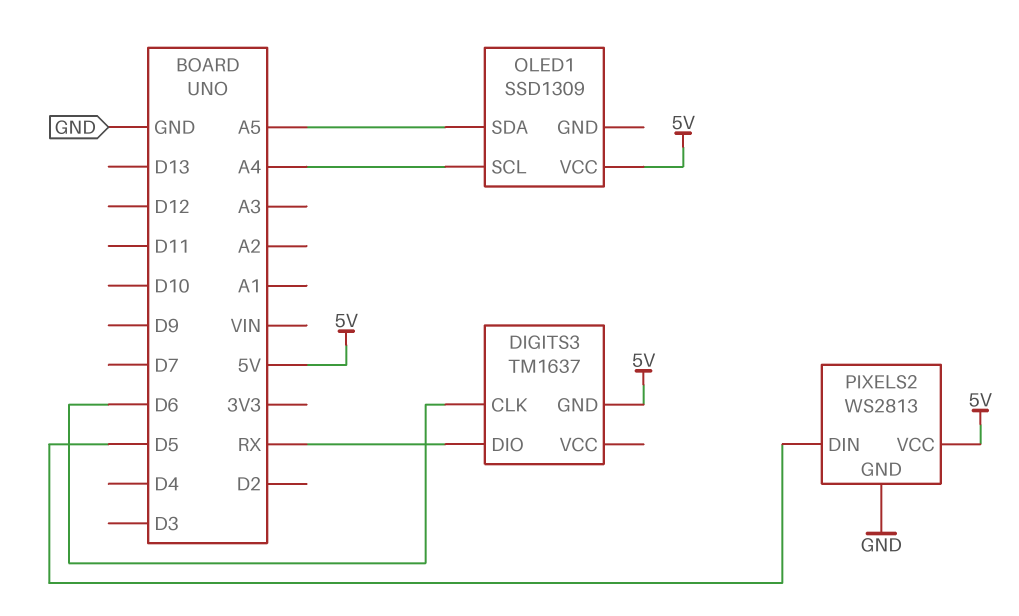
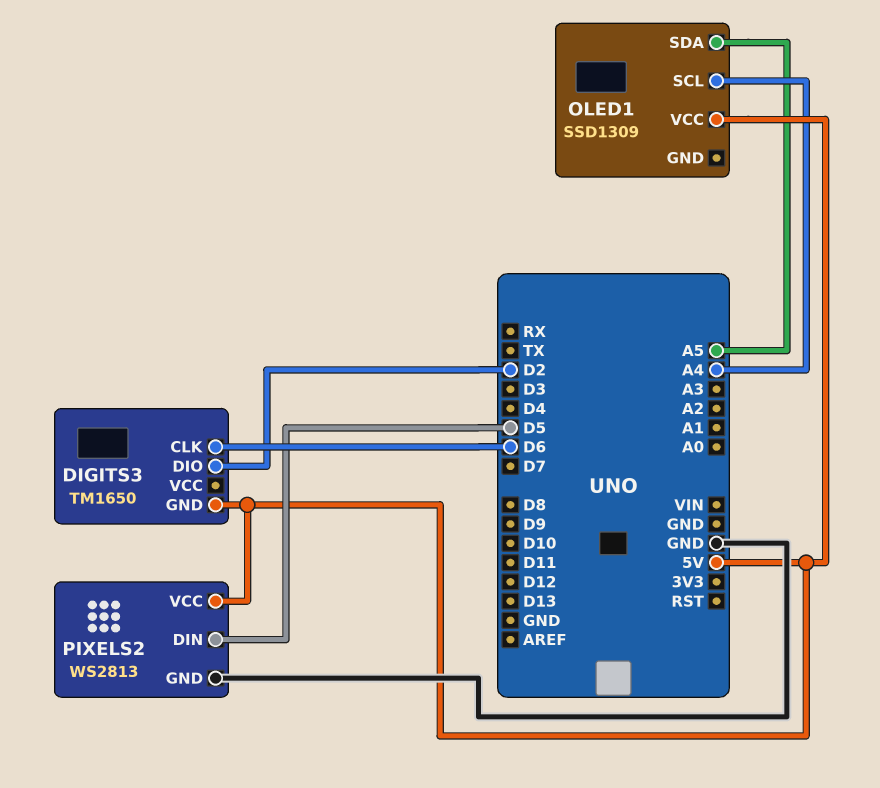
DIGITS3: TM1637 -> TM1650
DIGITS3 pin DIO: RX -> D2

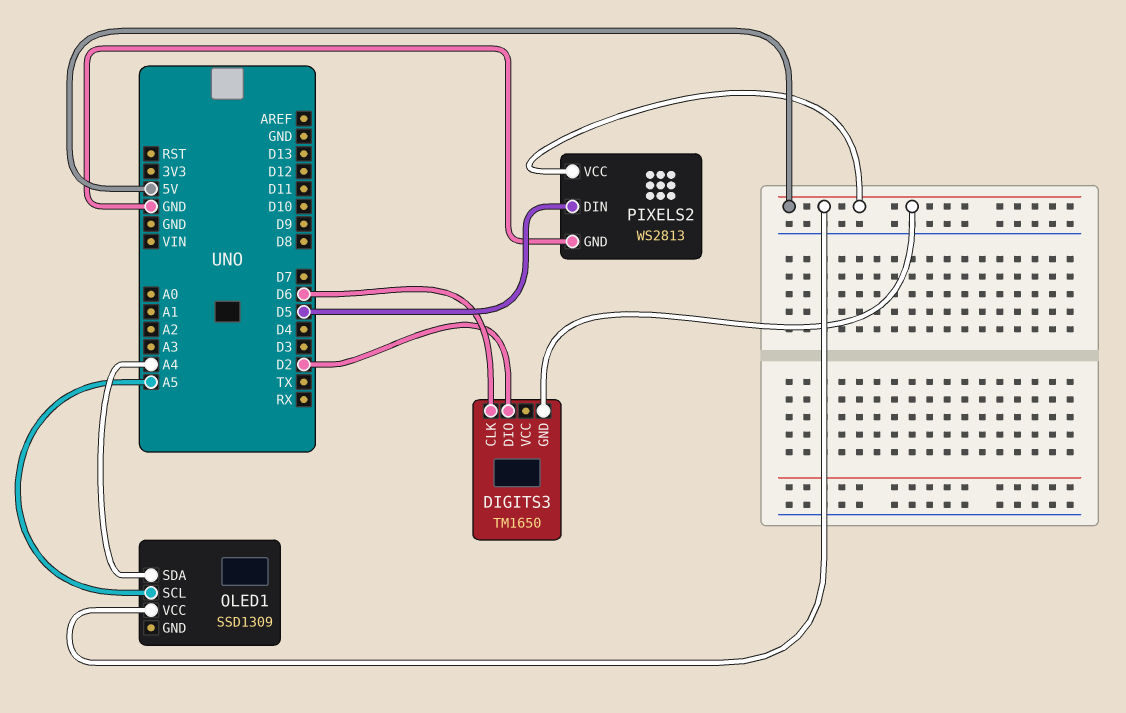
OLED1 pin SCL: A4 -> A5
OLED1 pin SDA: A5 -> A4

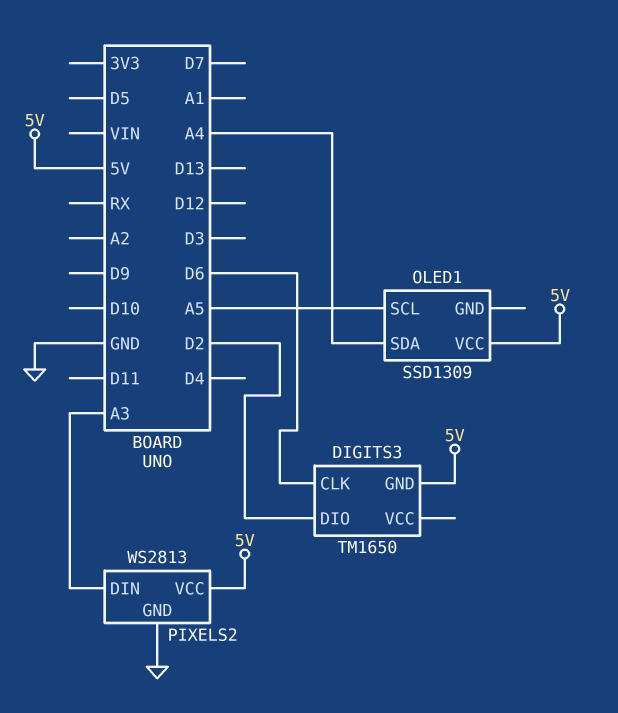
PIXELS2 pin DIN: D5 -> A3

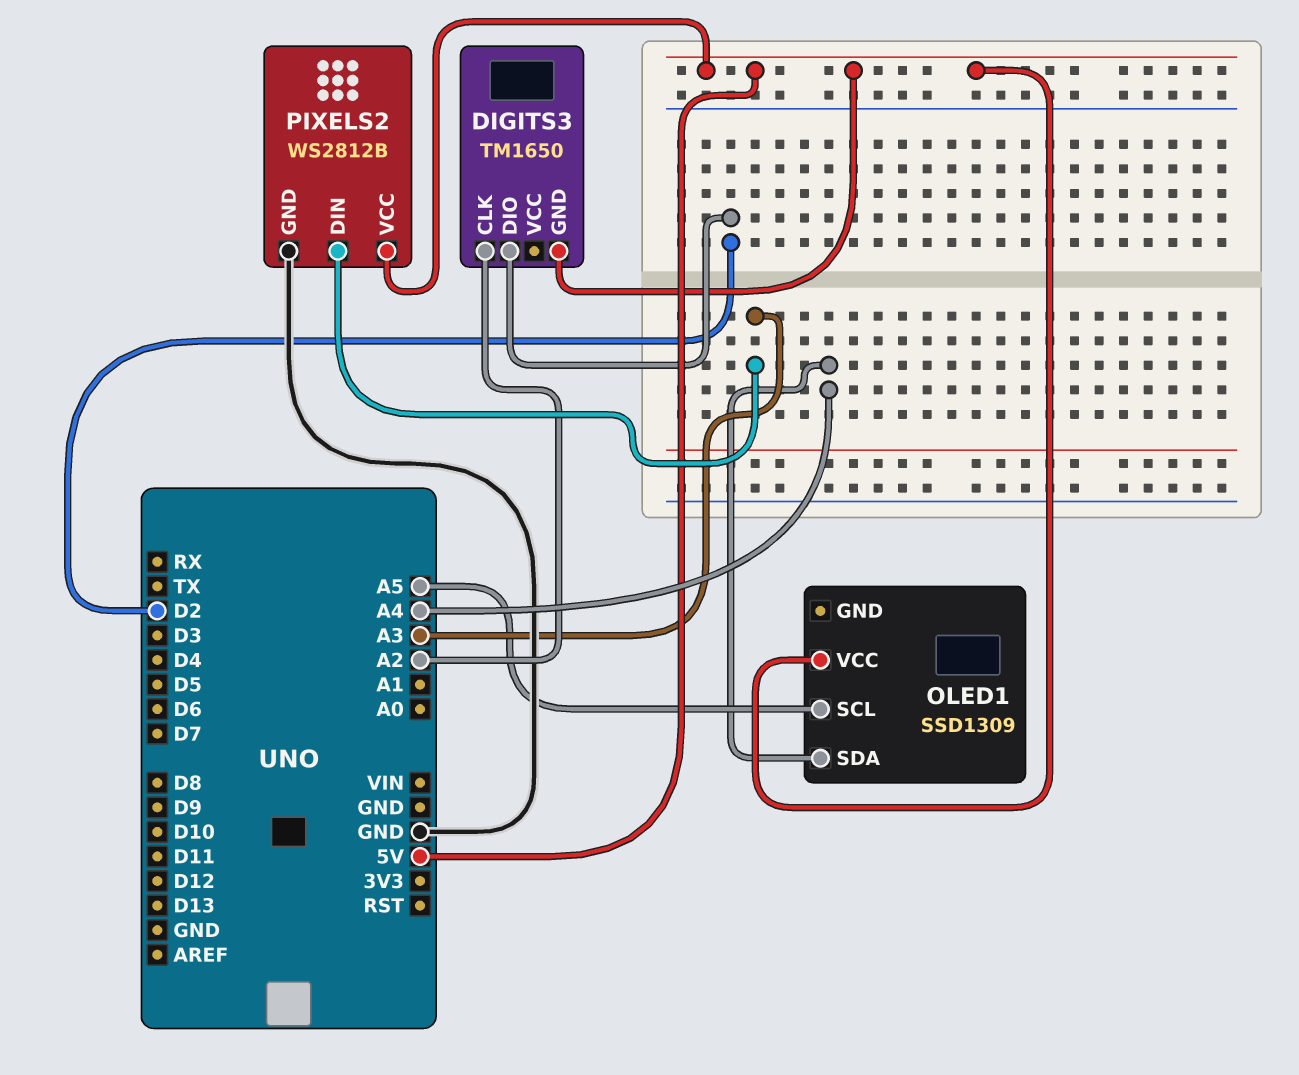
DIGITS3 pin CLK: D6 -> A2
PIXELS2: WS2813 -> WS2812B

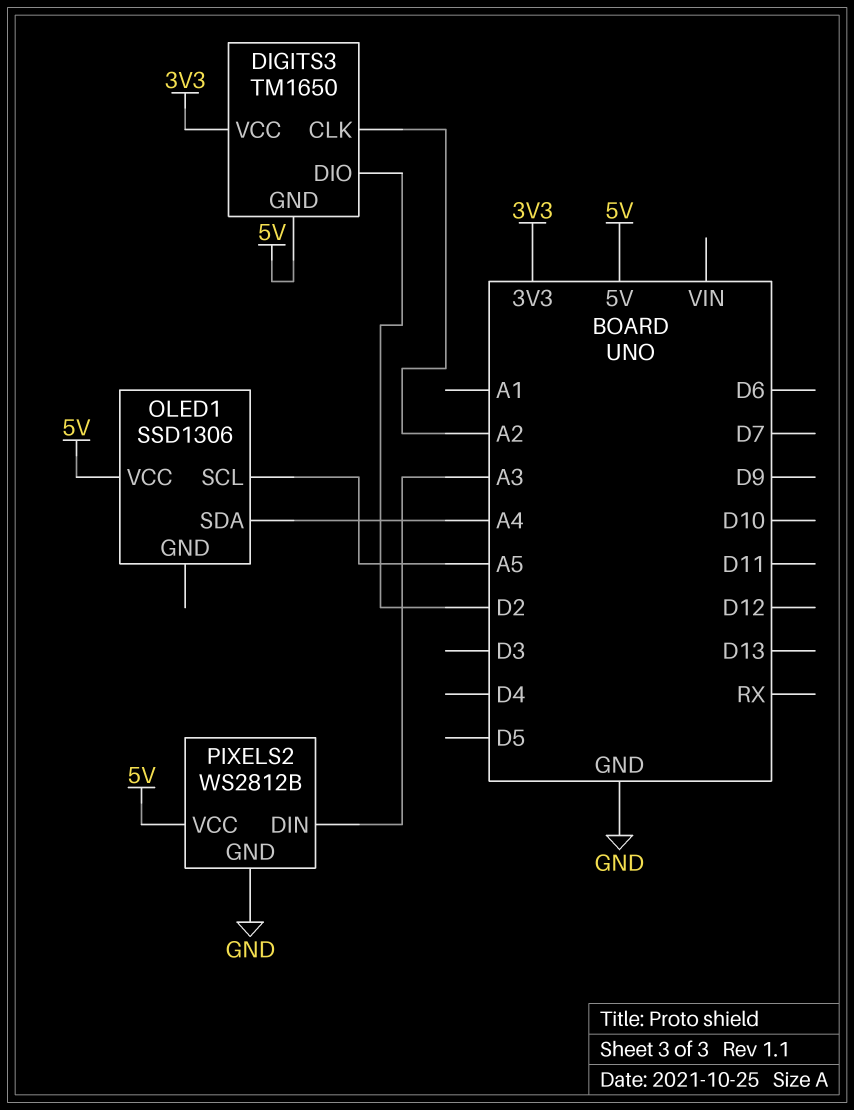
DIGITS3 pin VCC: none -> 3V3
OLED1: SSD1309 -> SSD1306

